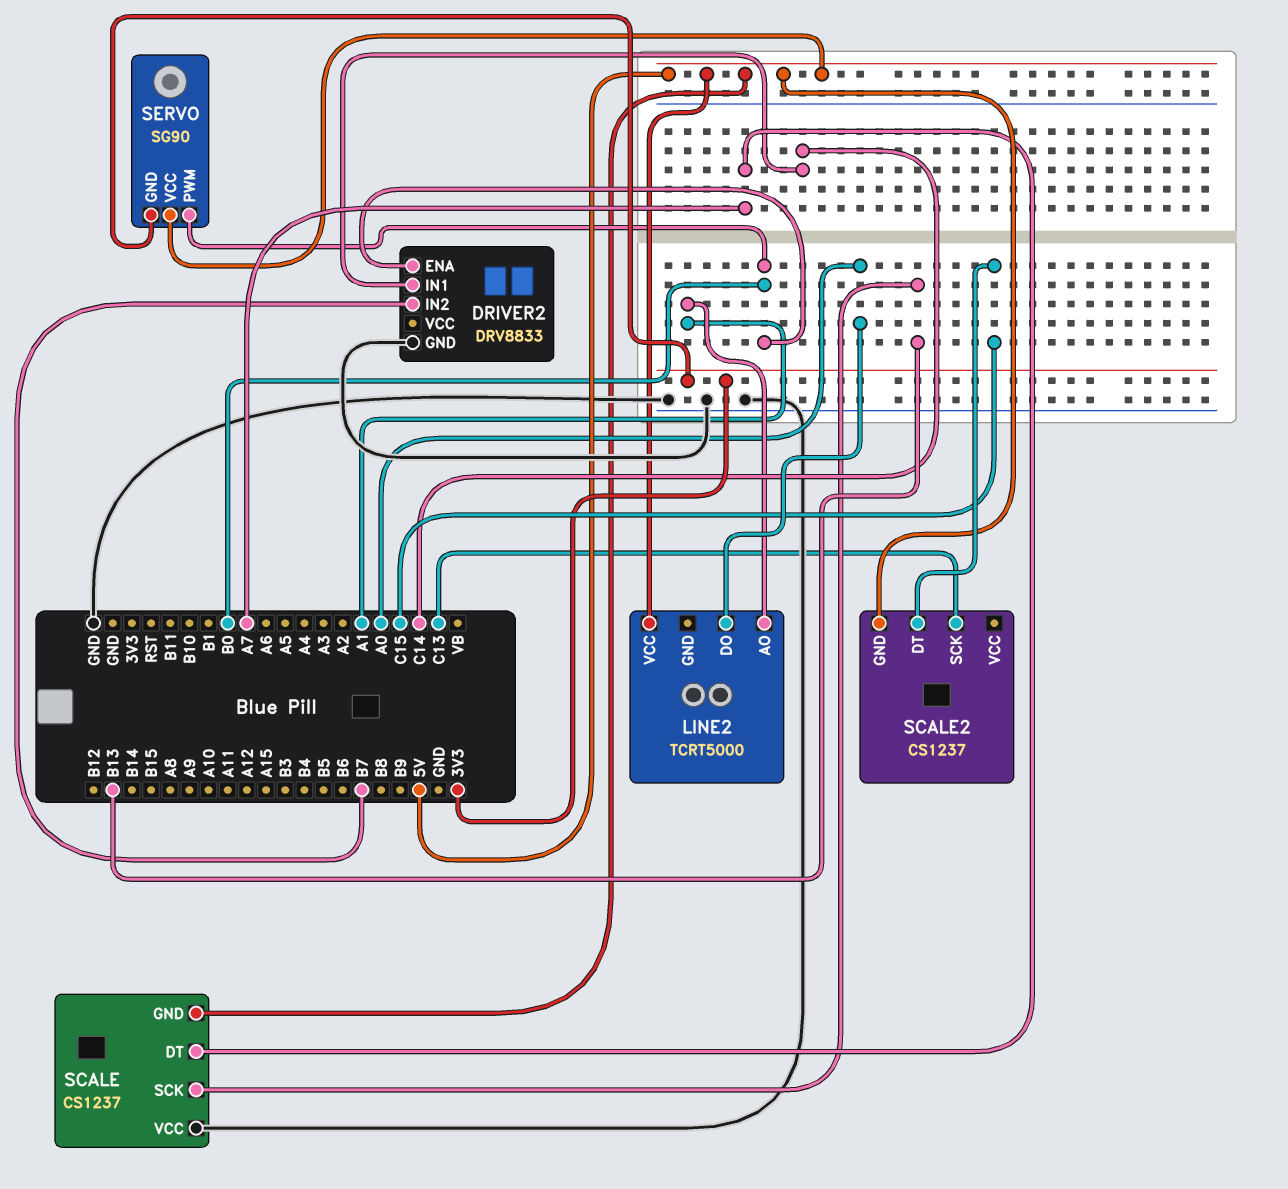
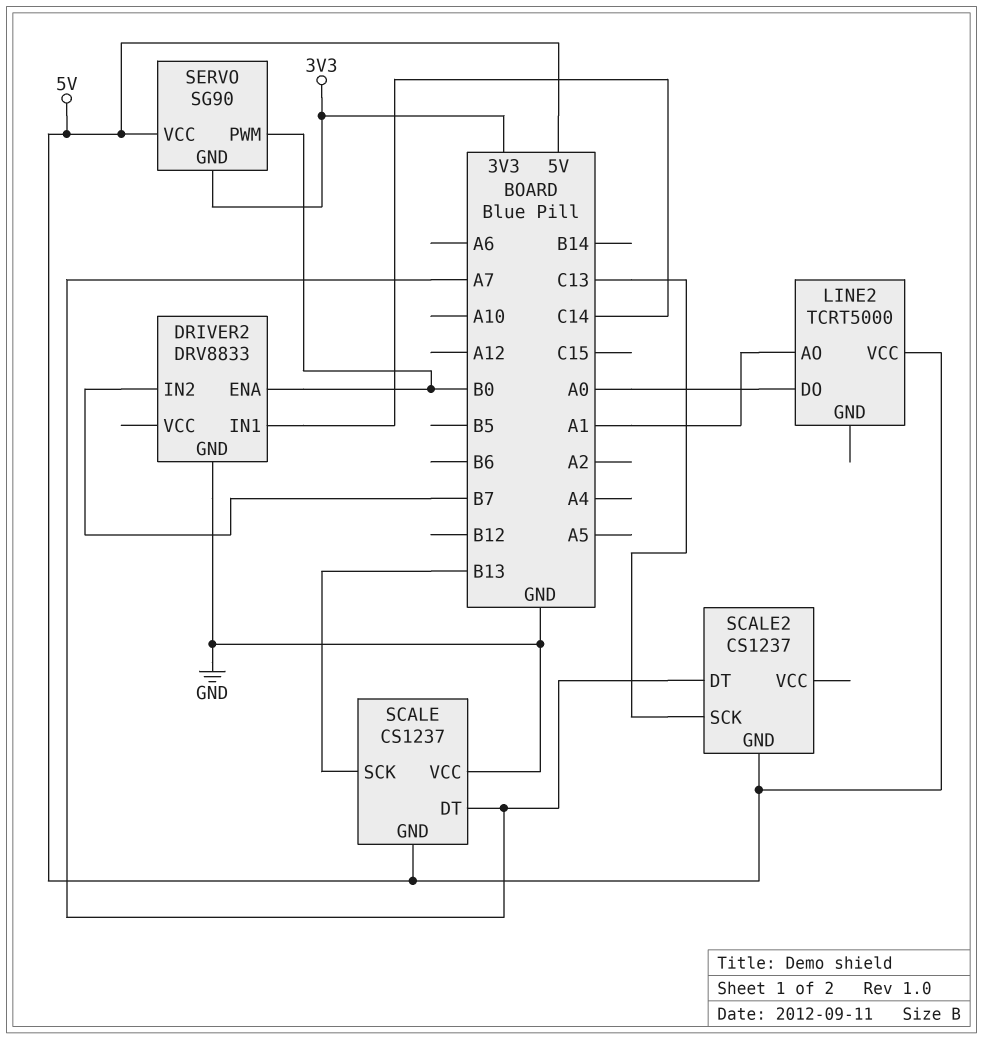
SCALE2 pin DT: C15 -> A7

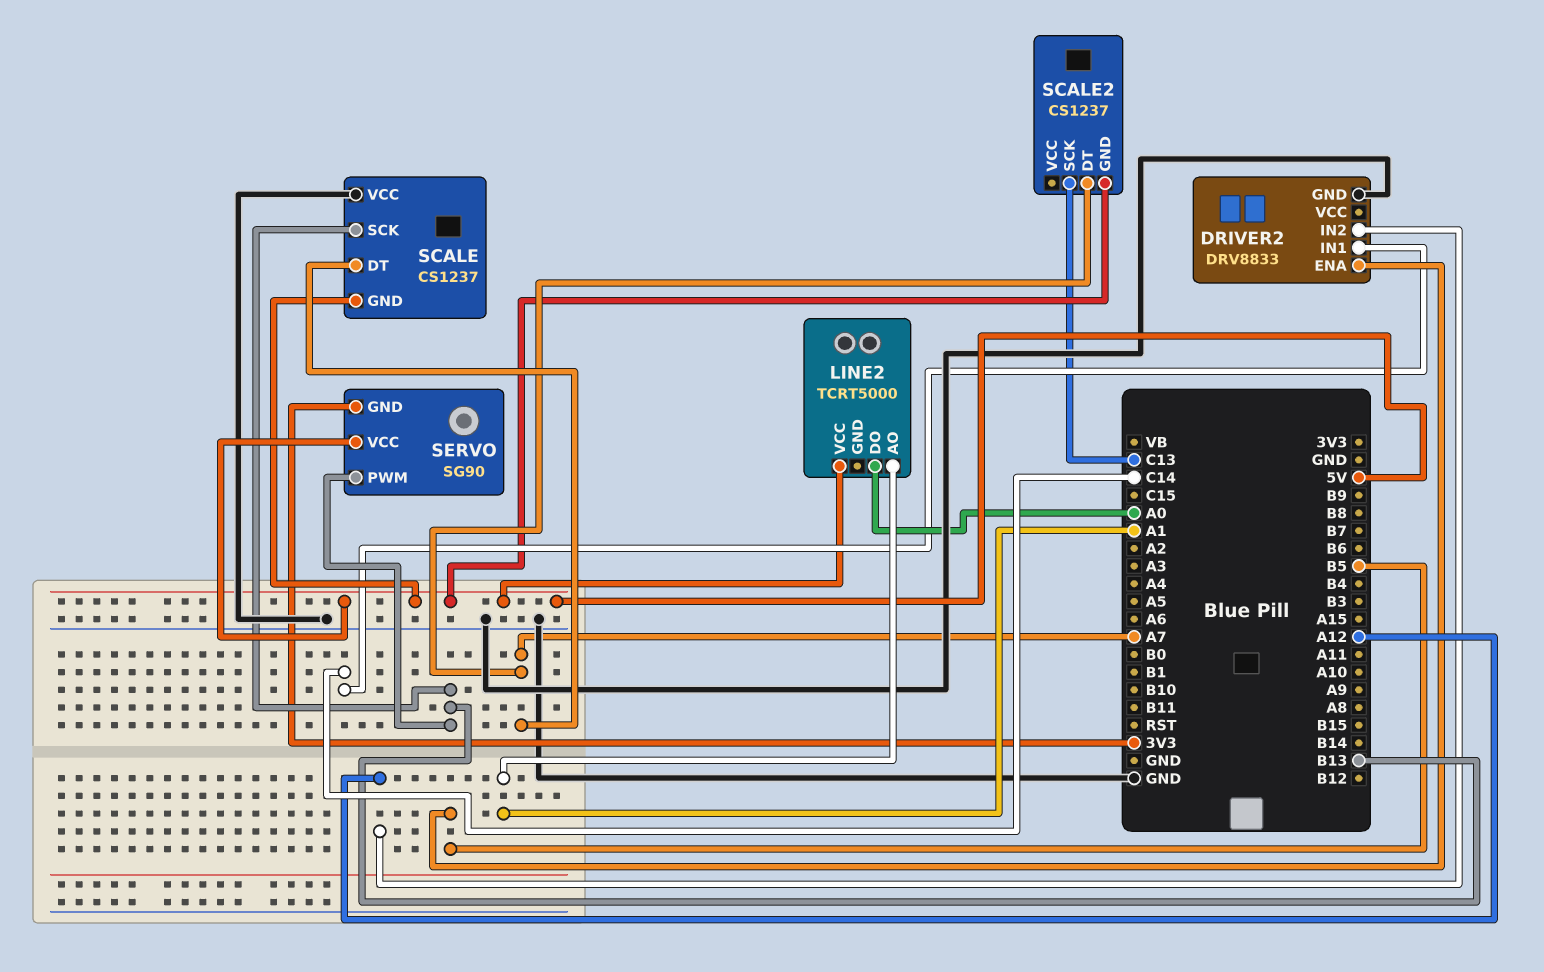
DRIVER2 pin ENA: B0 -> B5
DRIVER2 pin IN2: B7 -> A12
SERVO pin PWM: B0 -> B13

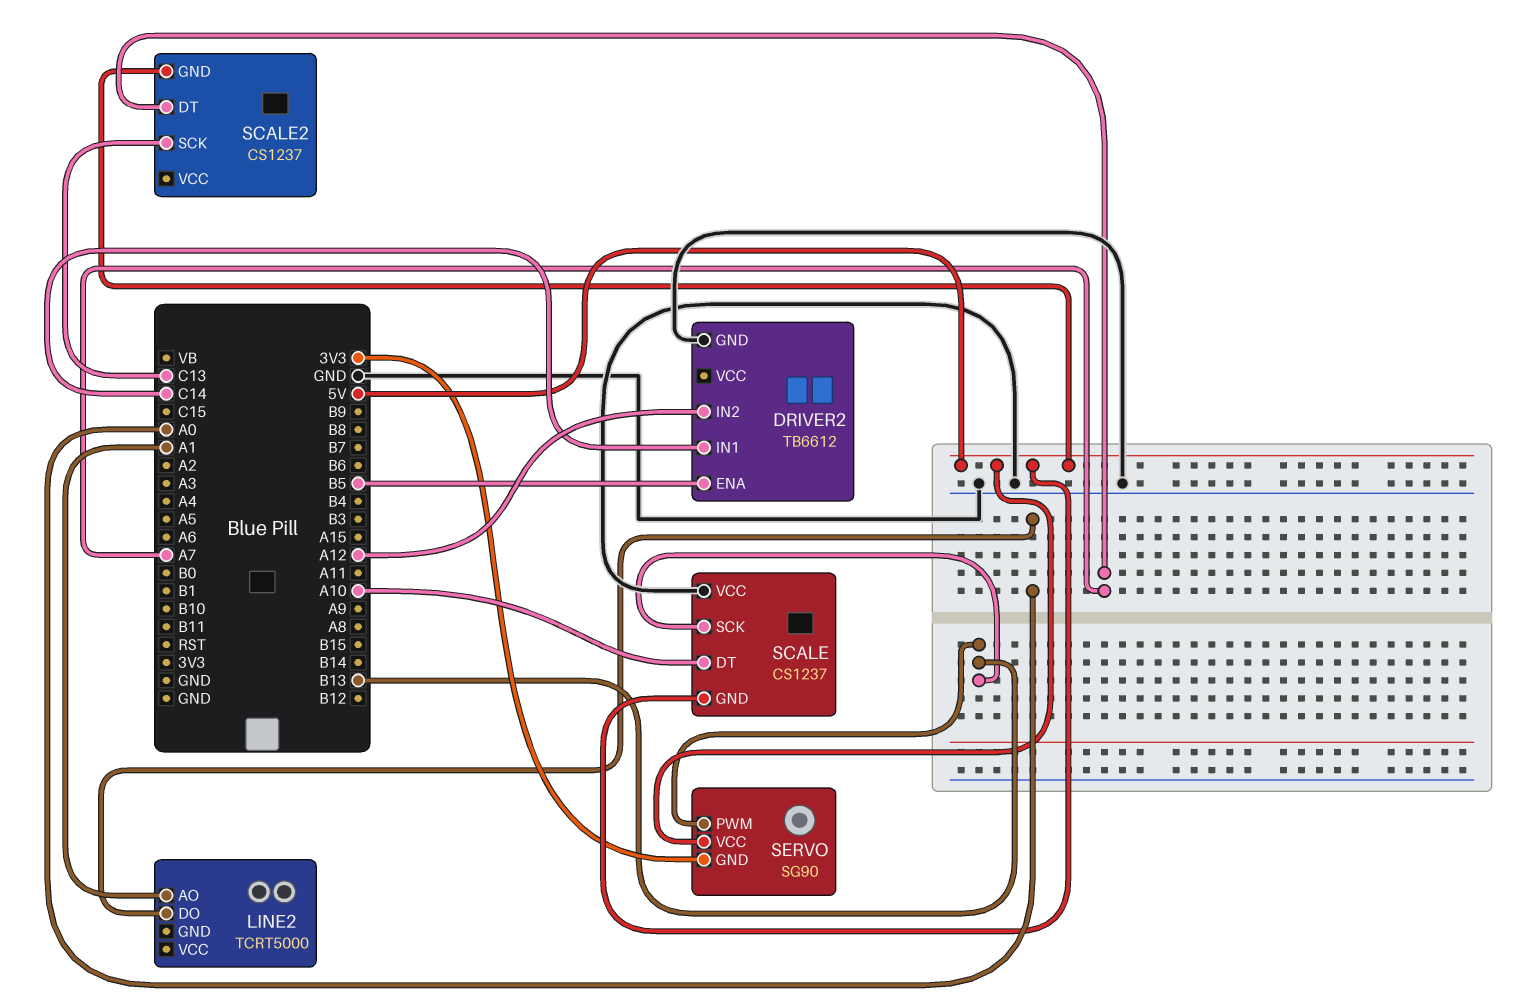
DRIVER2: DRV8833 -> TB6612
LINE2 pin VCC: 5V -> none
SCALE pin DT: A7 -> A10

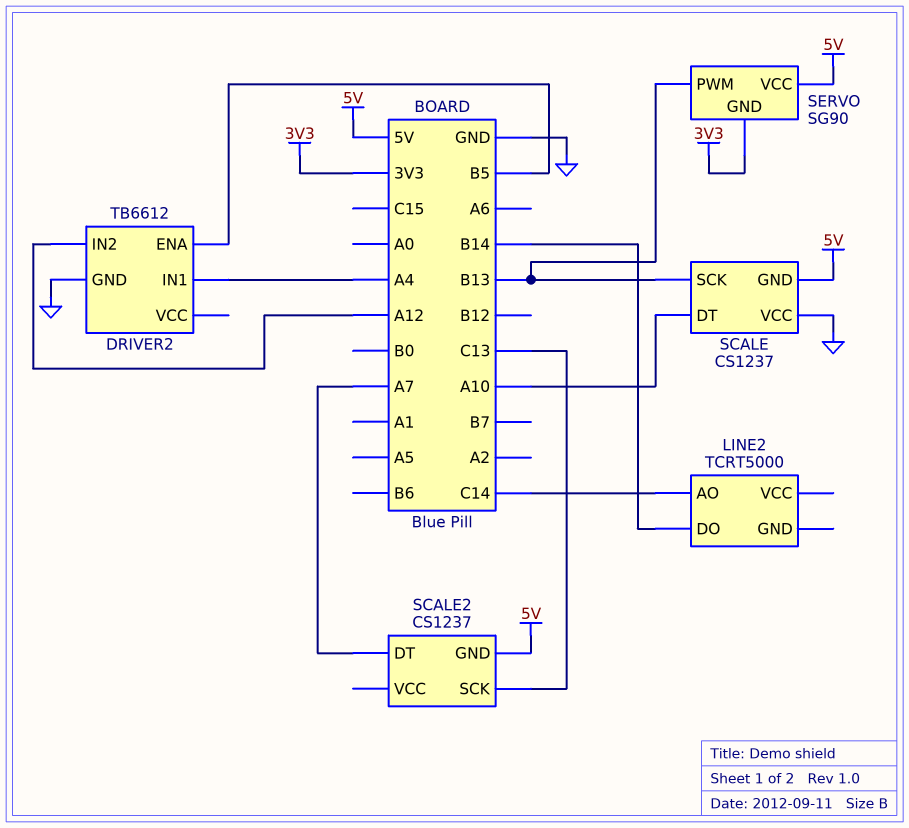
DRIVER2 pin IN1: C14 -> A4
LINE2 pin AO: A1 -> C14
LINE2 pin DO: A0 -> B14

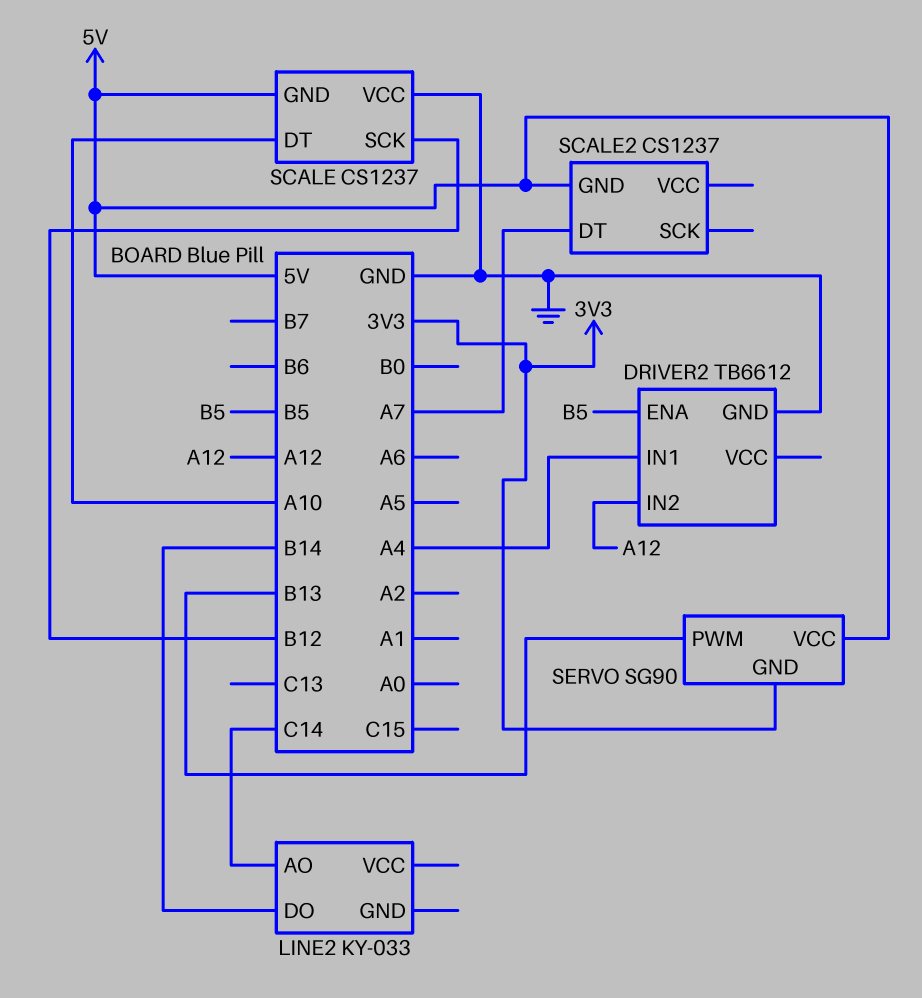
LINE2: TCRT5000 -> KY-033
SCALE pin SCK: B13 -> B12
SCALE2 pin SCK: C13 -> none

